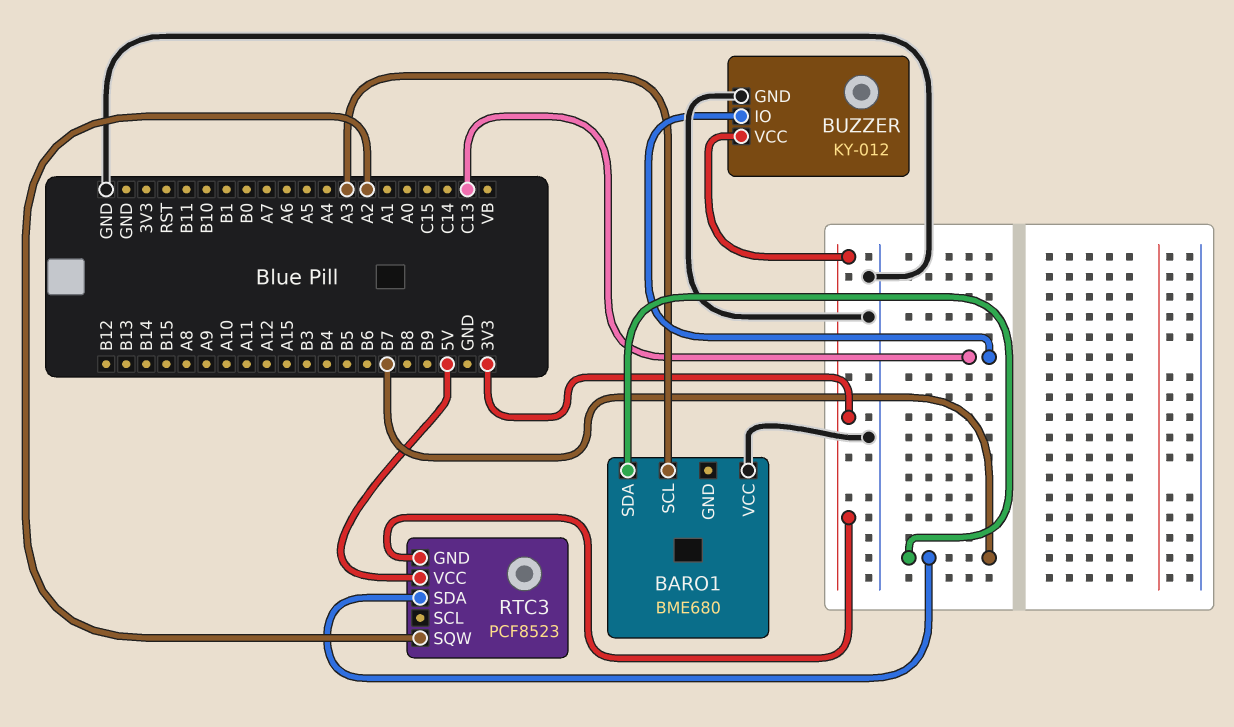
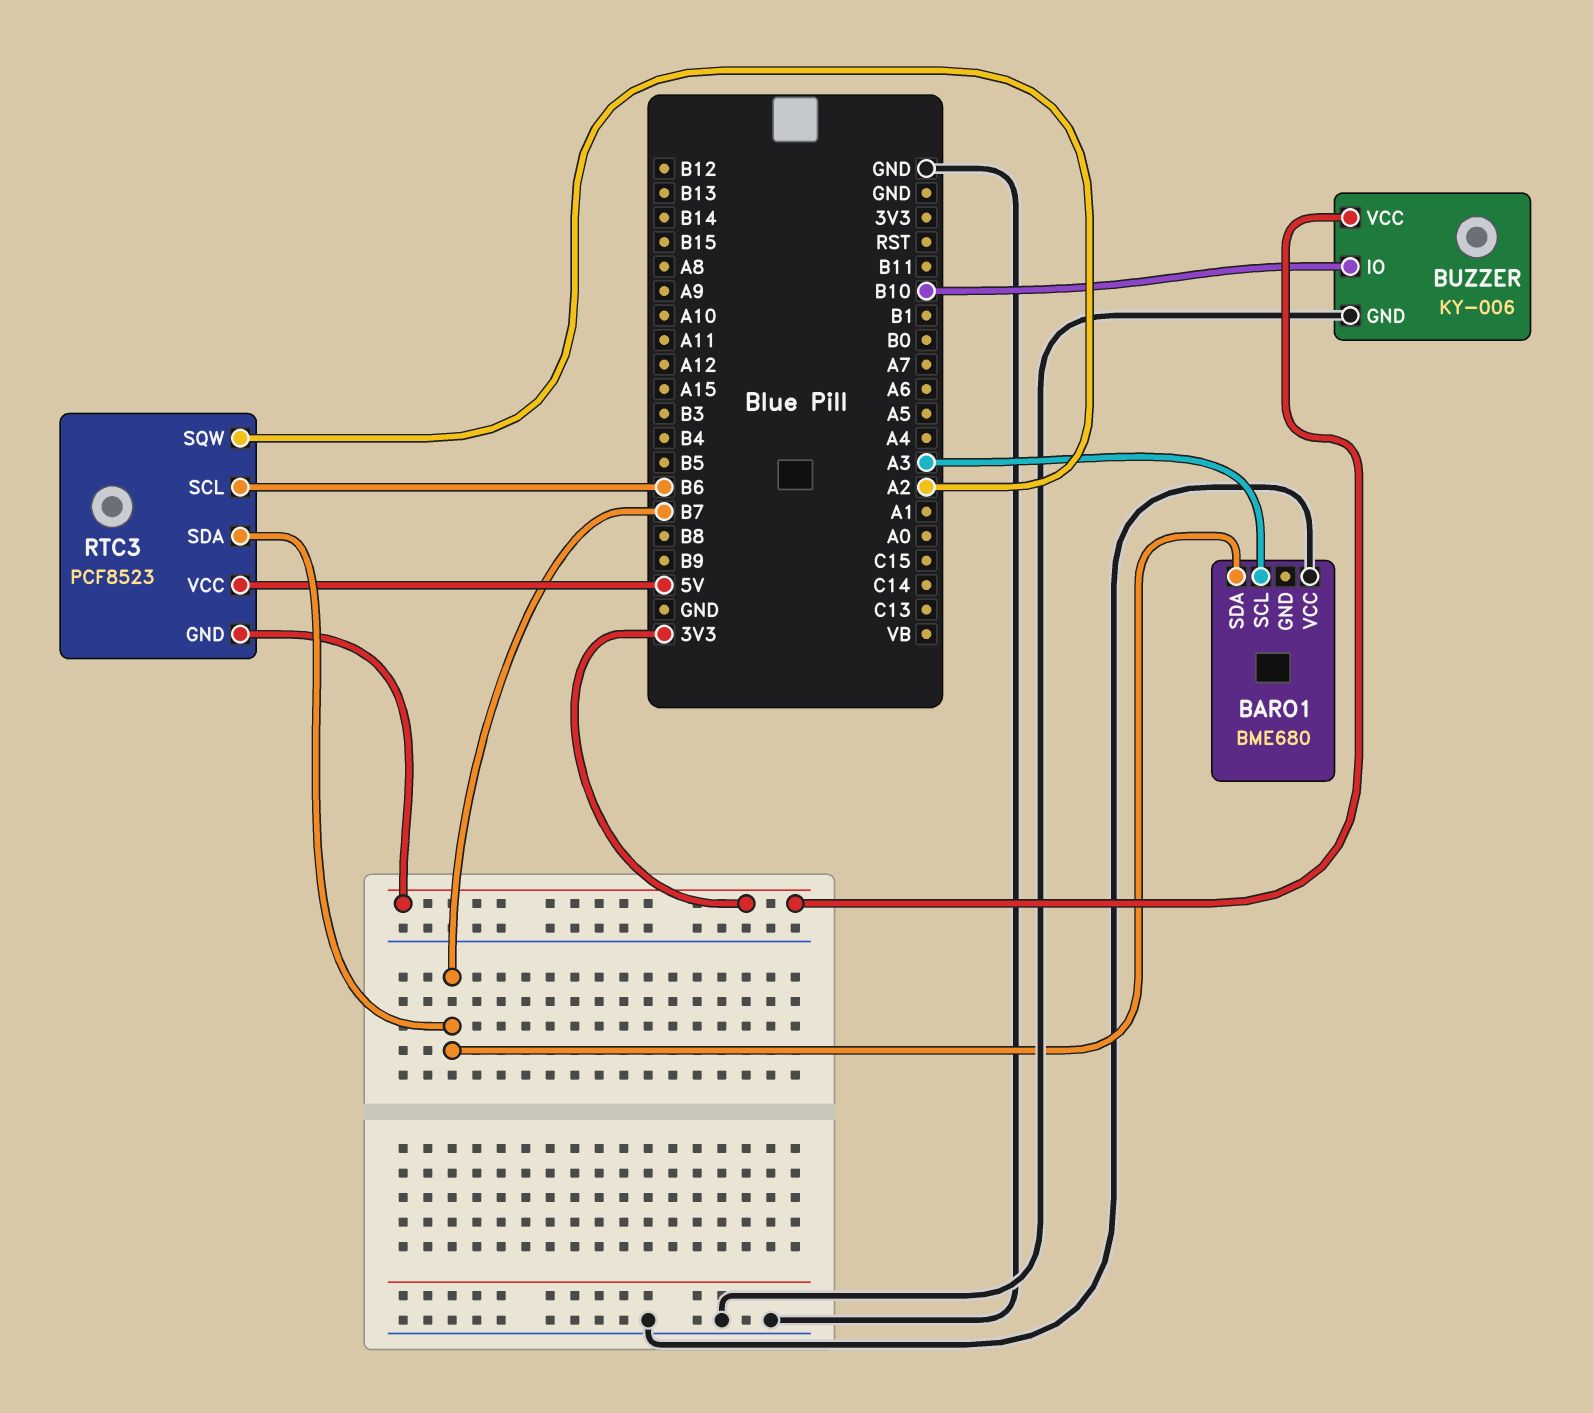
BUZZER: KY-012 -> KY-006
BUZZER pin IO: C13 -> B10
RTC3 pin SCL: none -> B6

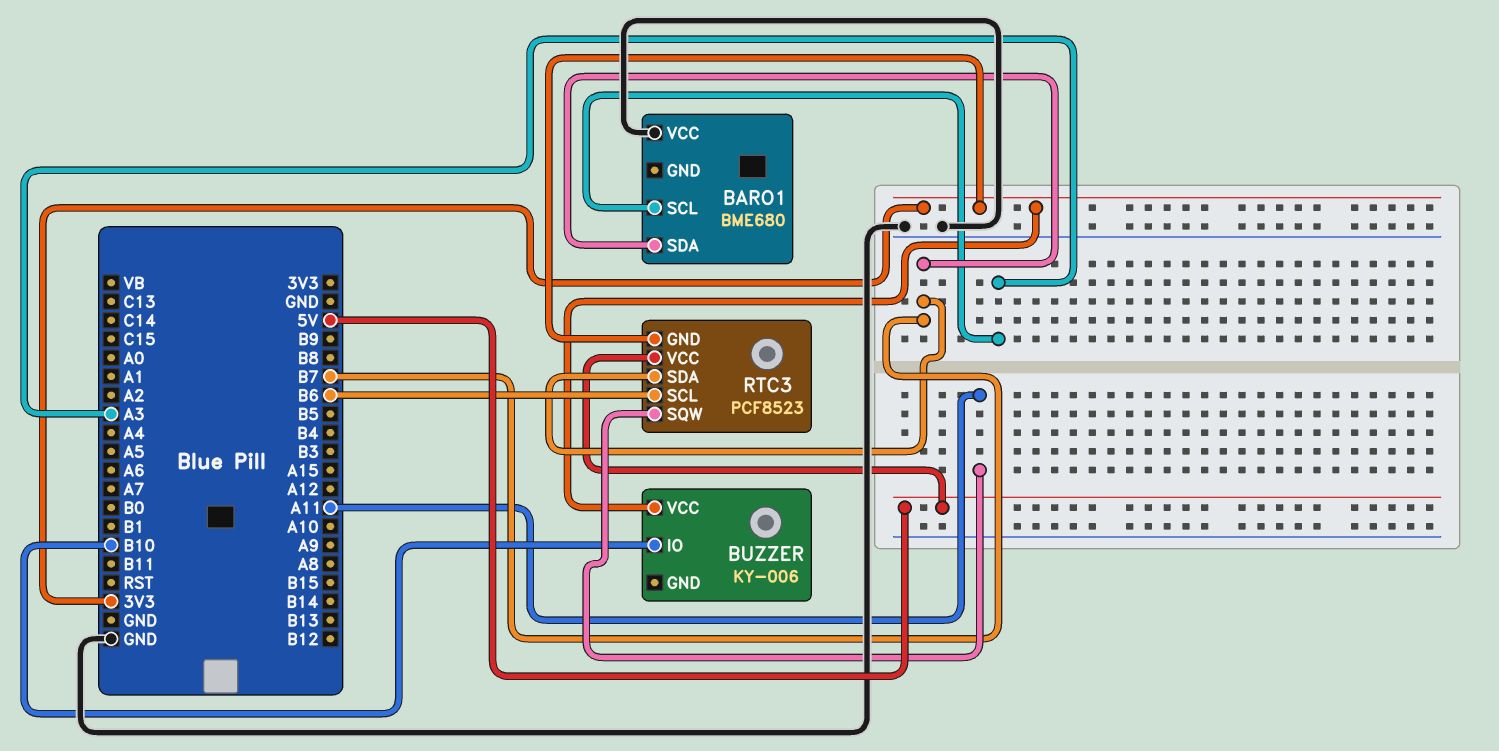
BUZZER pin GND: GND -> none
RTC3 pin SQW: A2 -> A11

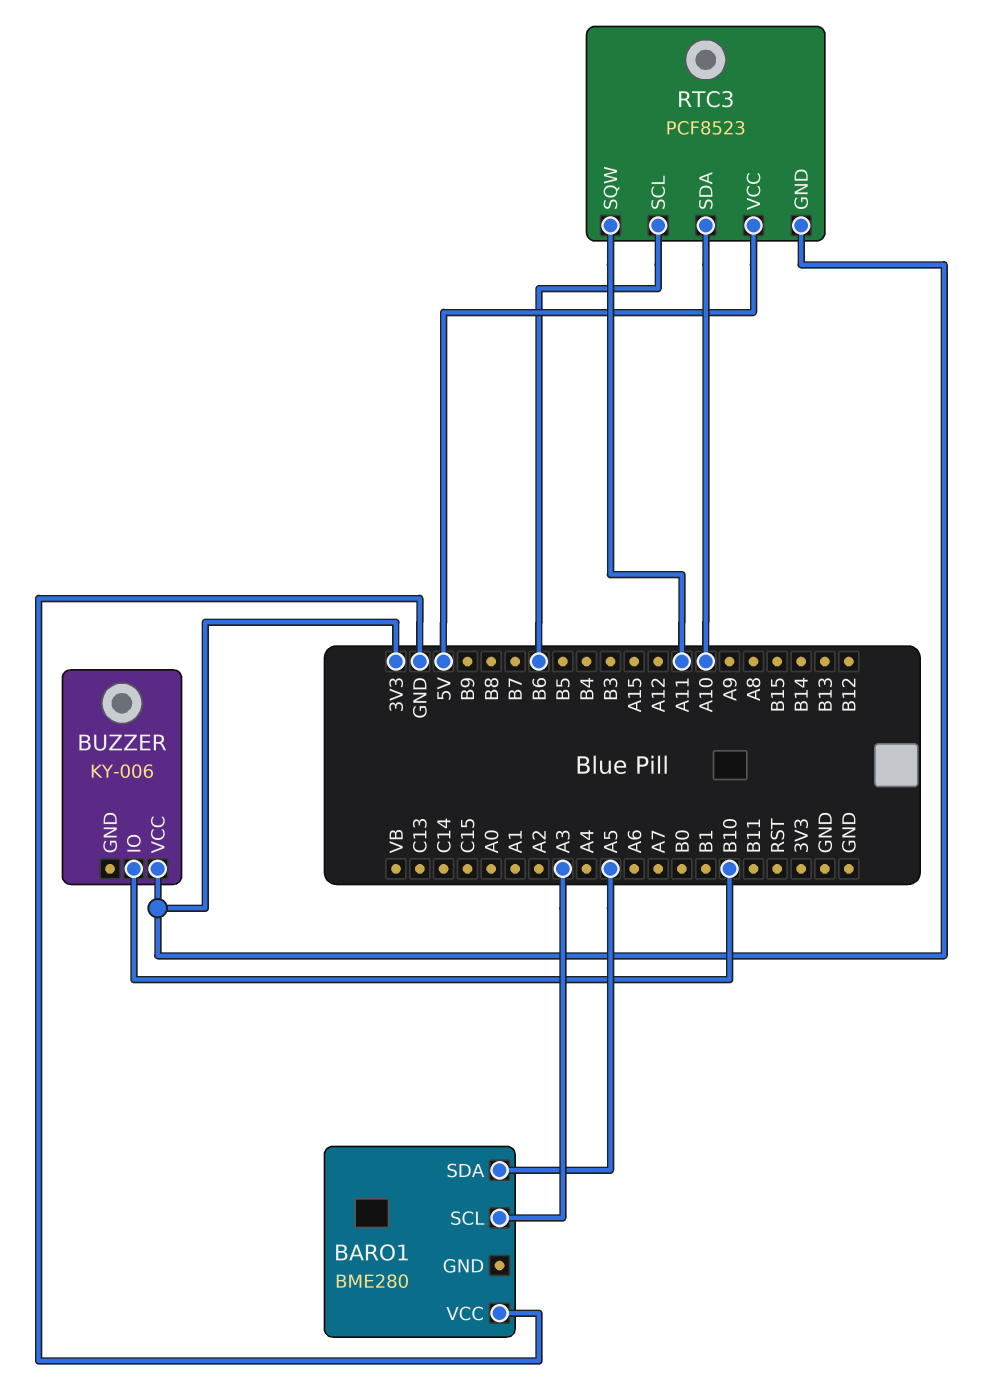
BARO1: BME680 -> BME280
BARO1 pin SDA: B7 -> A5
RTC3 pin SDA: B7 -> A10

